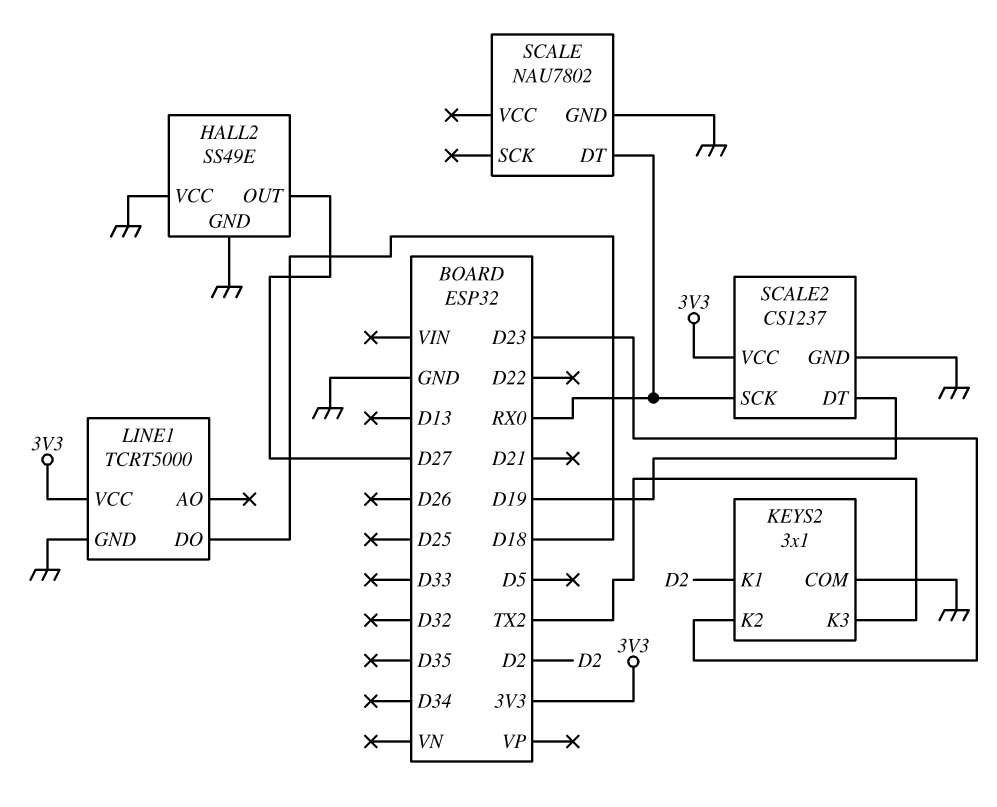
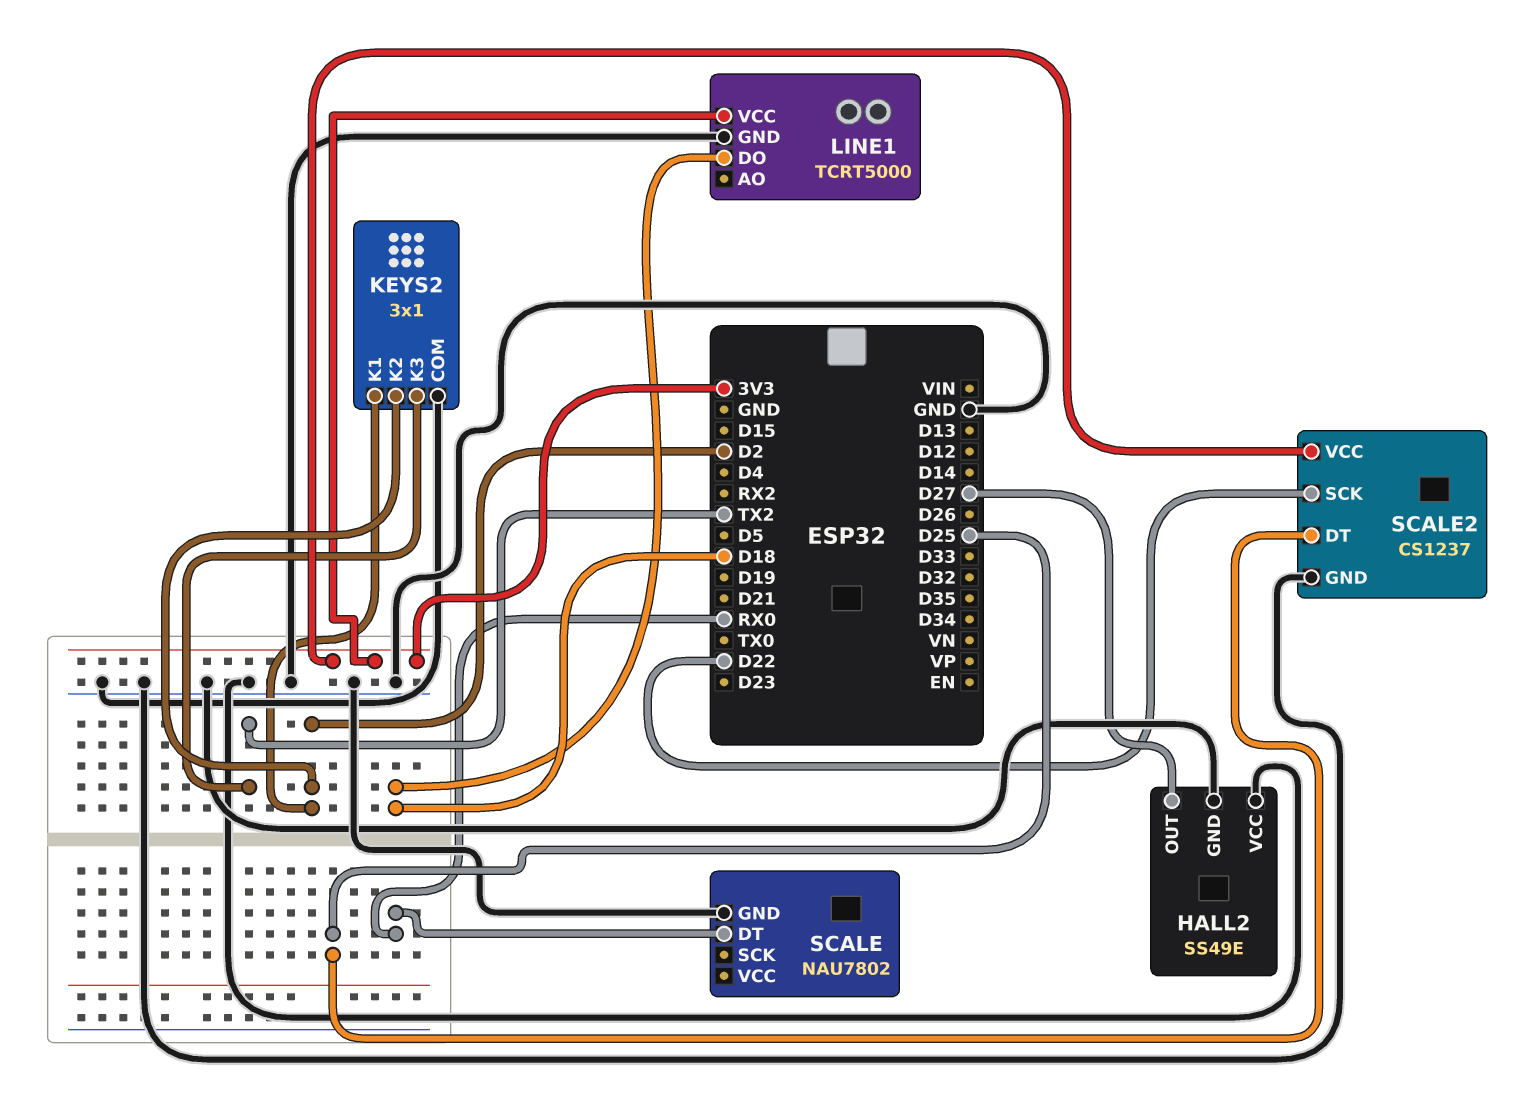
KEYS2 pin K2: D23 -> D2
SCALE2 pin DT: D19 -> D25
SCALE2 pin SCK: RX0 -> D22

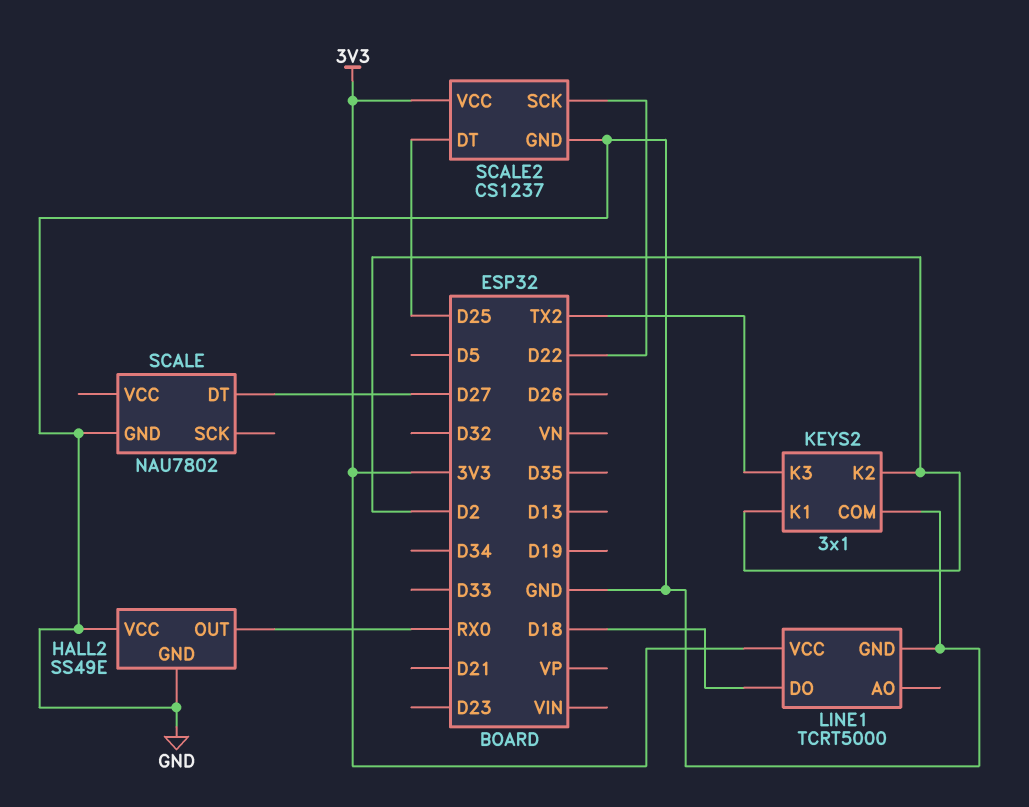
HALL2 pin OUT: D27 -> RX0
SCALE pin DT: RX0 -> D27

